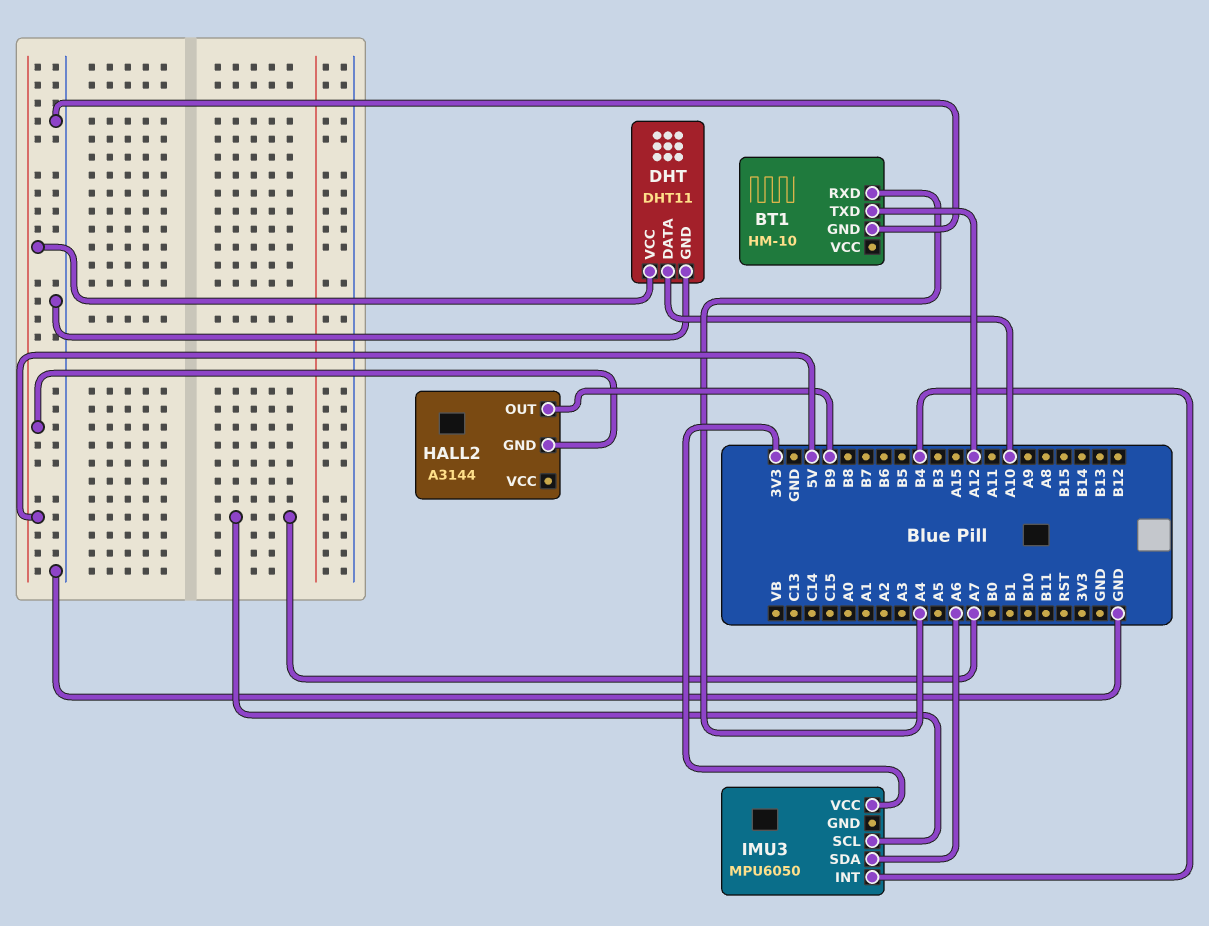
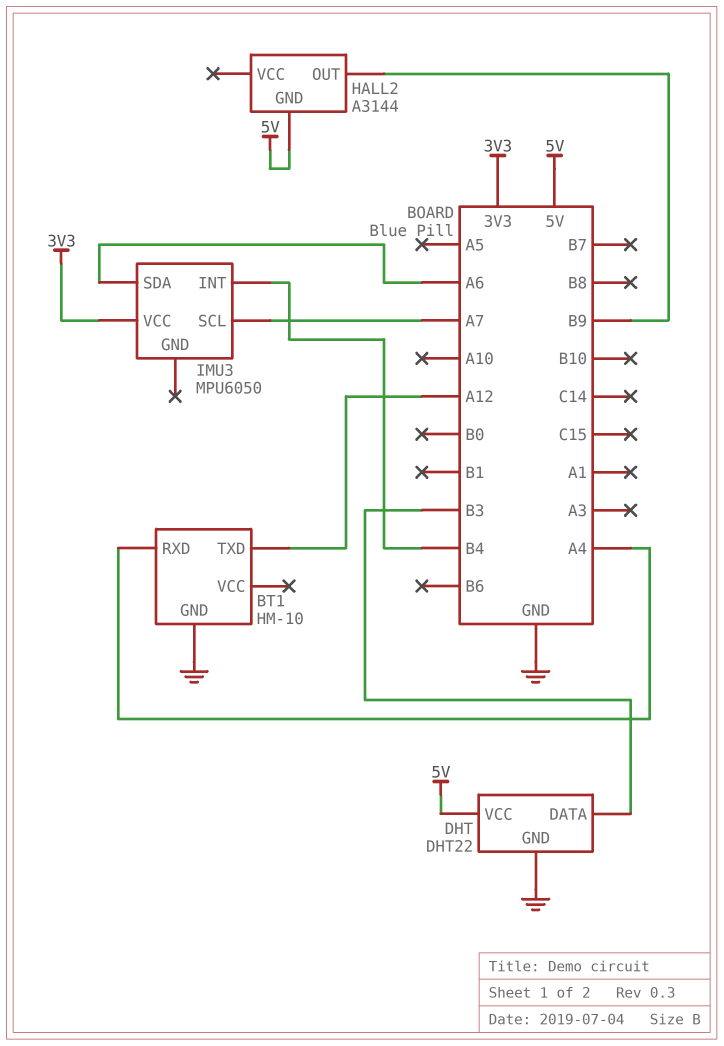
DHT: DHT11 -> DHT22
DHT pin DATA: A10 -> B3

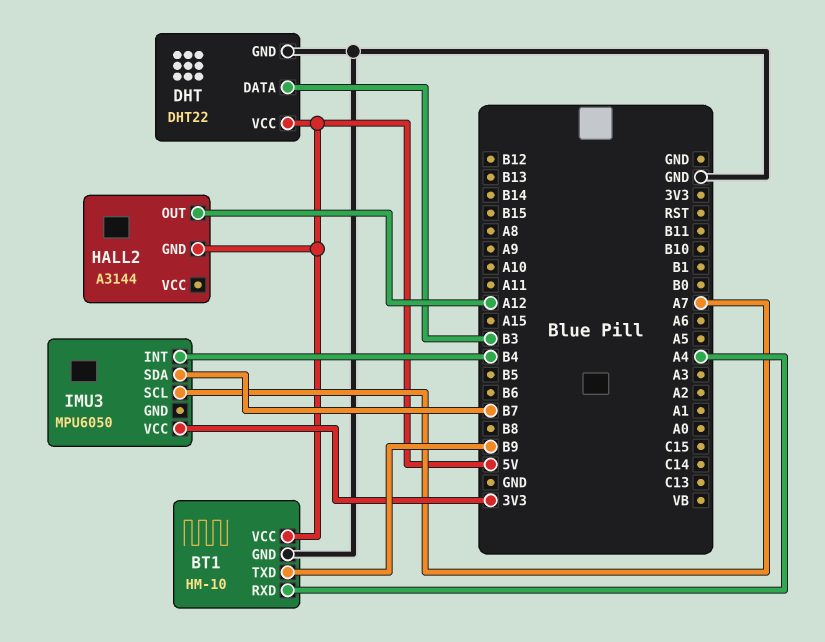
BT1 pin TXD: A12 -> B9
BT1 pin VCC: none -> 5V
HALL2 pin OUT: B9 -> A12
IMU3 pin SDA: A6 -> B7

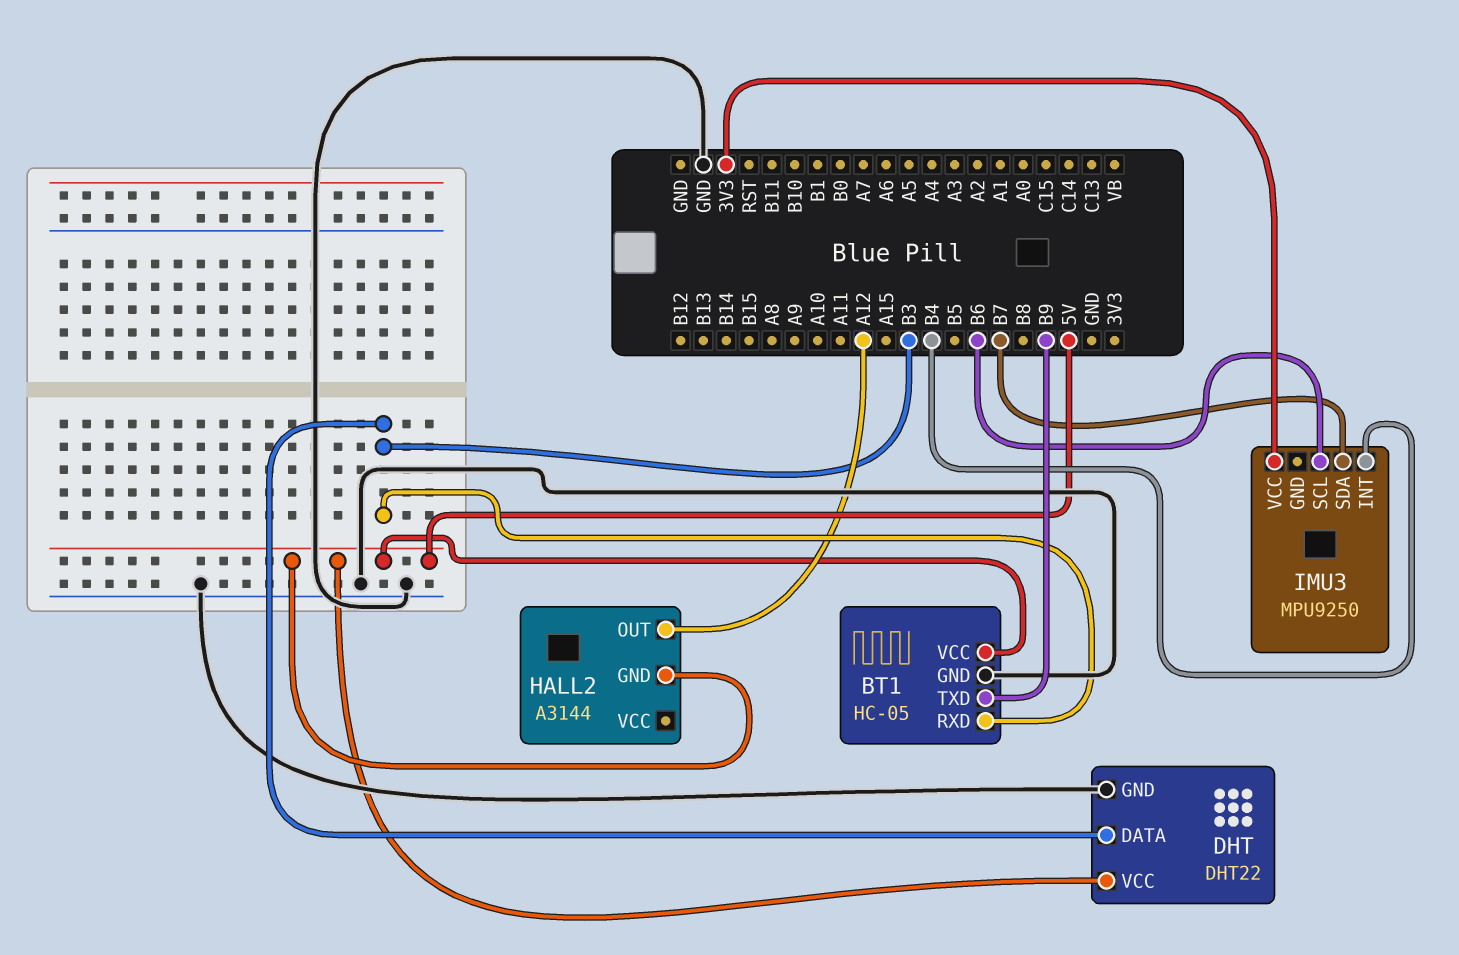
BT1: HM-10 -> HC-05
BT1 pin RXD: A4 -> B3
IMU3: MPU6050 -> MPU9250
IMU3 pin SCL: A7 -> B6

